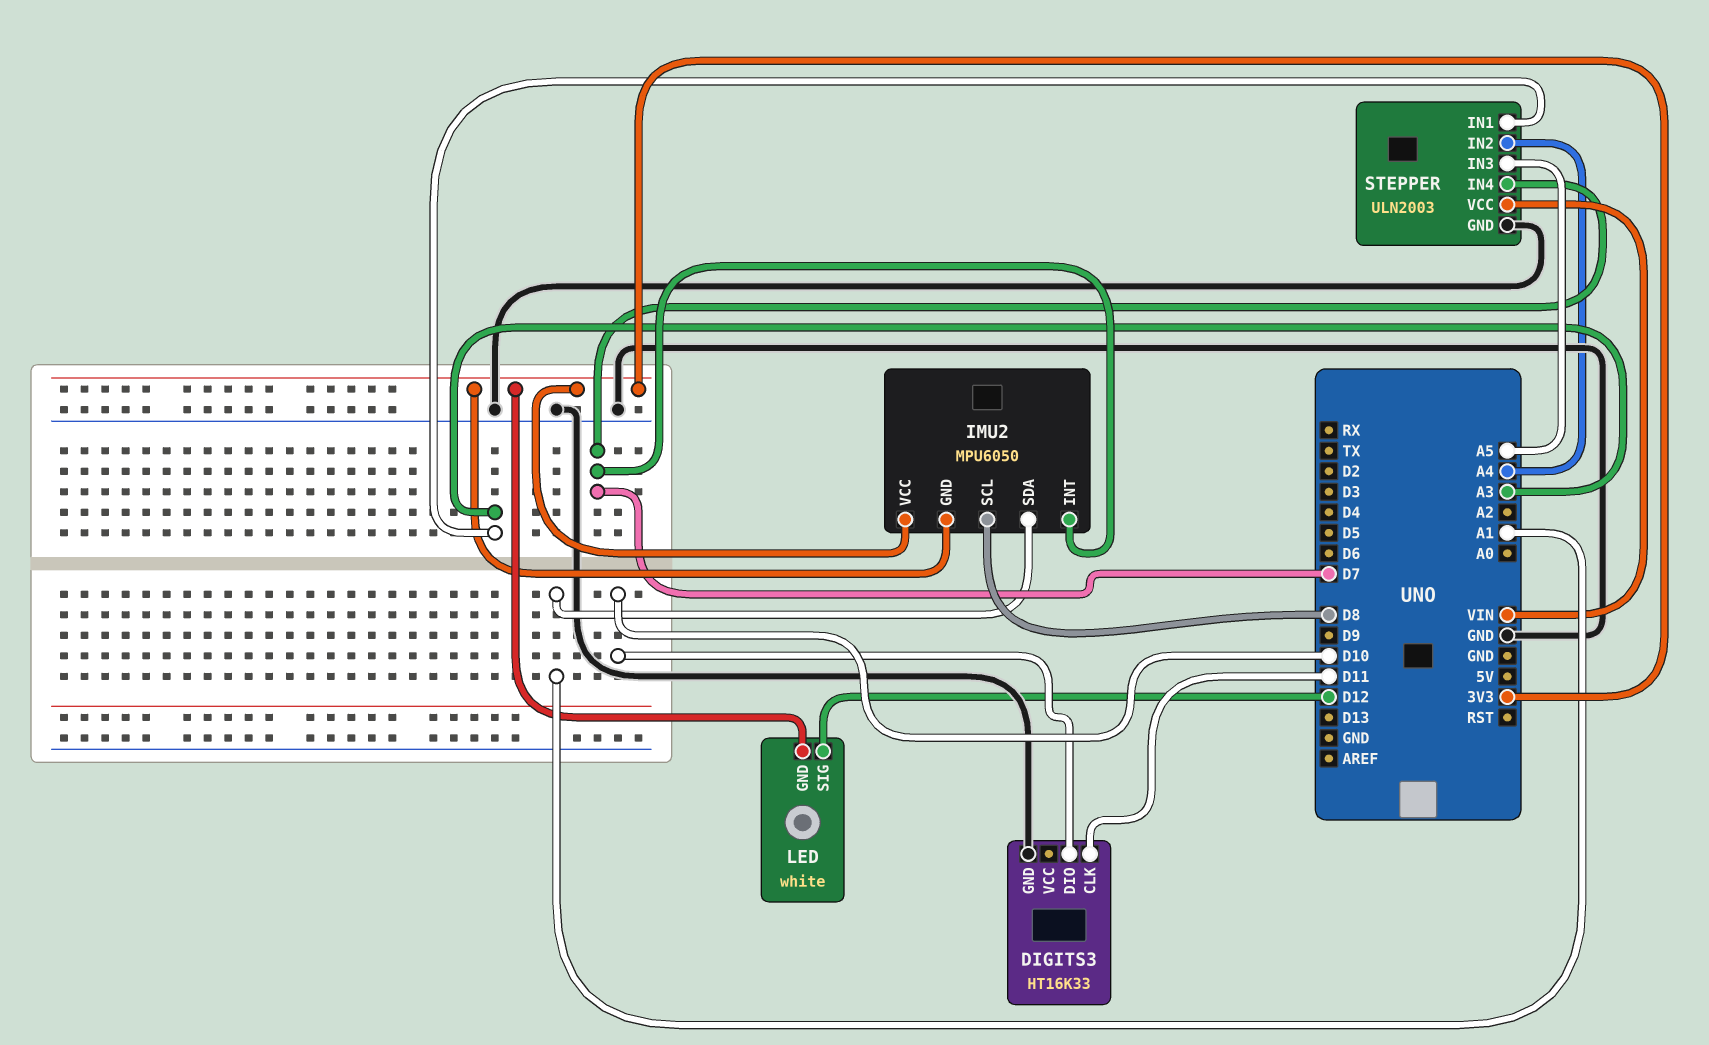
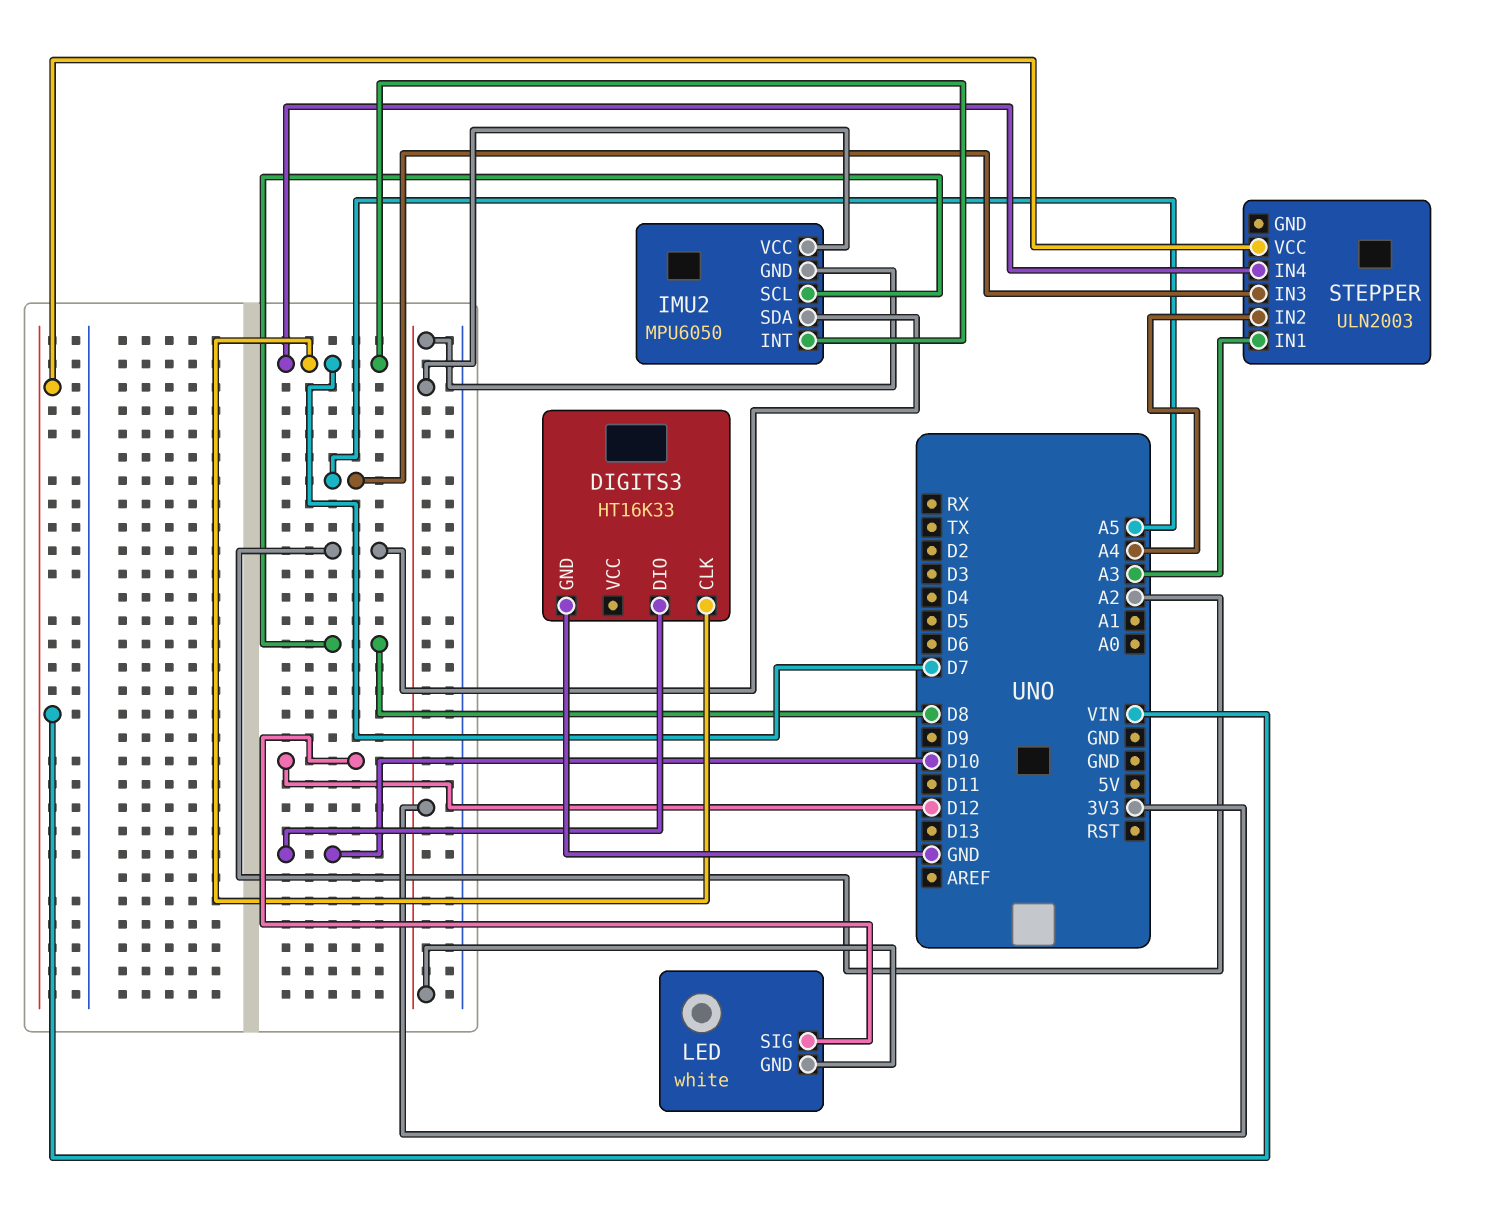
DIGITS3 pin CLK: D11 -> D7
IMU2 pin SDA: A1 -> A2
STEPPER pin GND: GND -> none

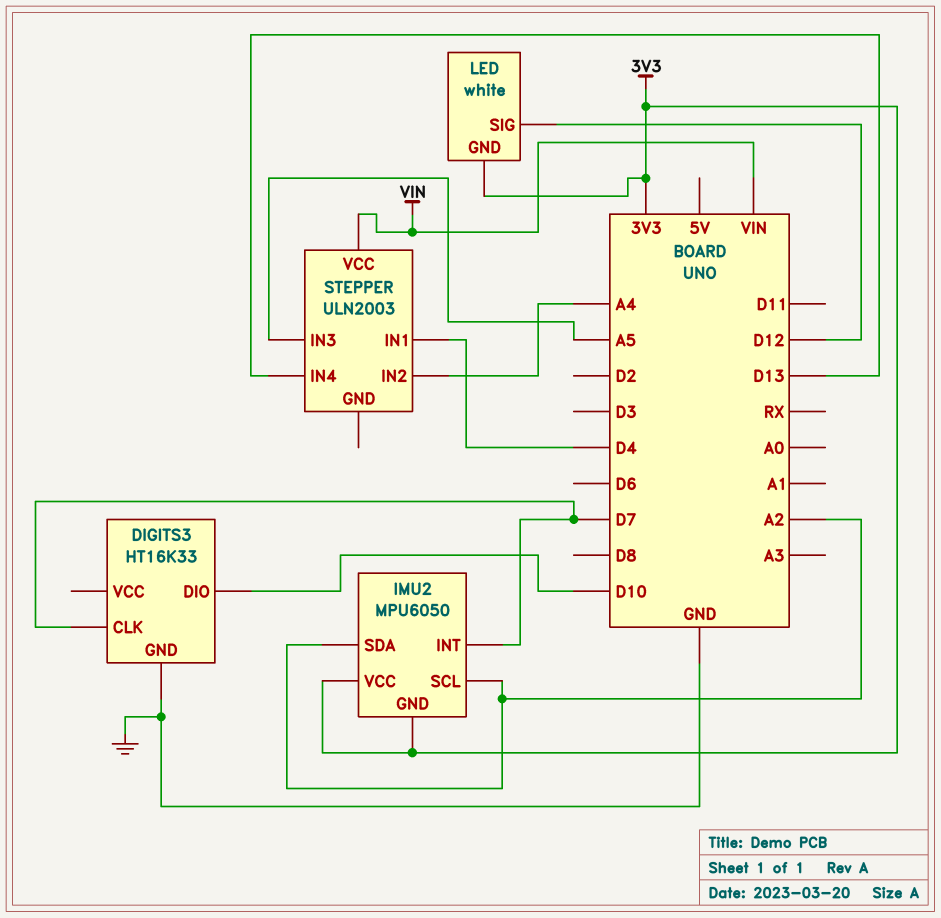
IMU2 pin SCL: D8 -> A2
STEPPER pin IN1: A3 -> D4
STEPPER pin IN4: D7 -> D13

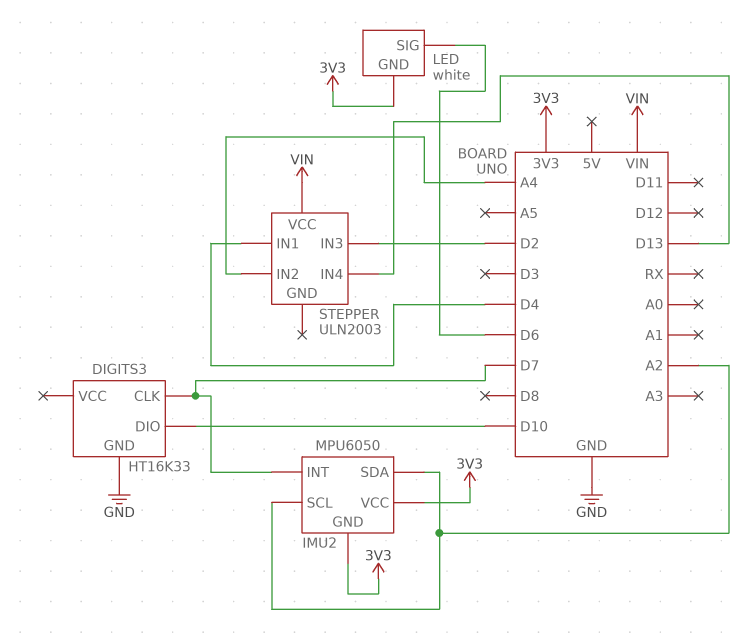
LED pin SIG: D12 -> D6
STEPPER pin IN3: A5 -> D2

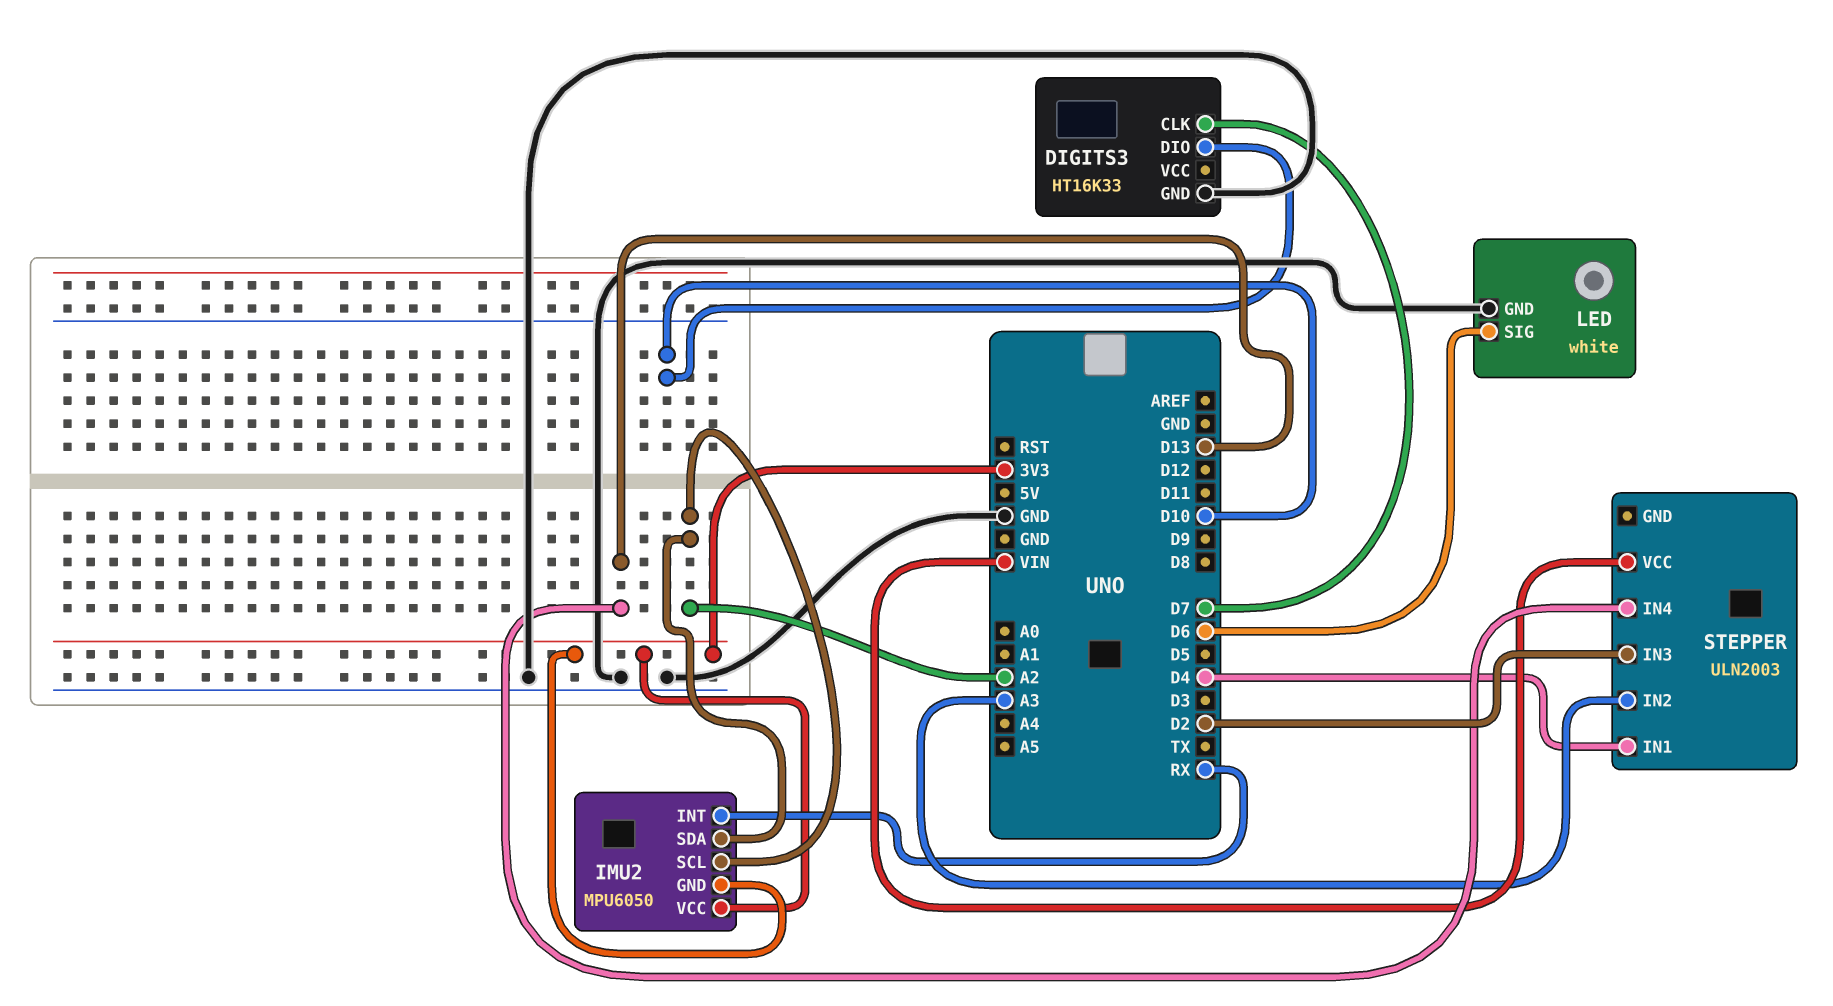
IMU2 pin INT: D7 -> RX
LED pin GND: 3V3 -> GND
STEPPER pin IN2: A4 -> A3

